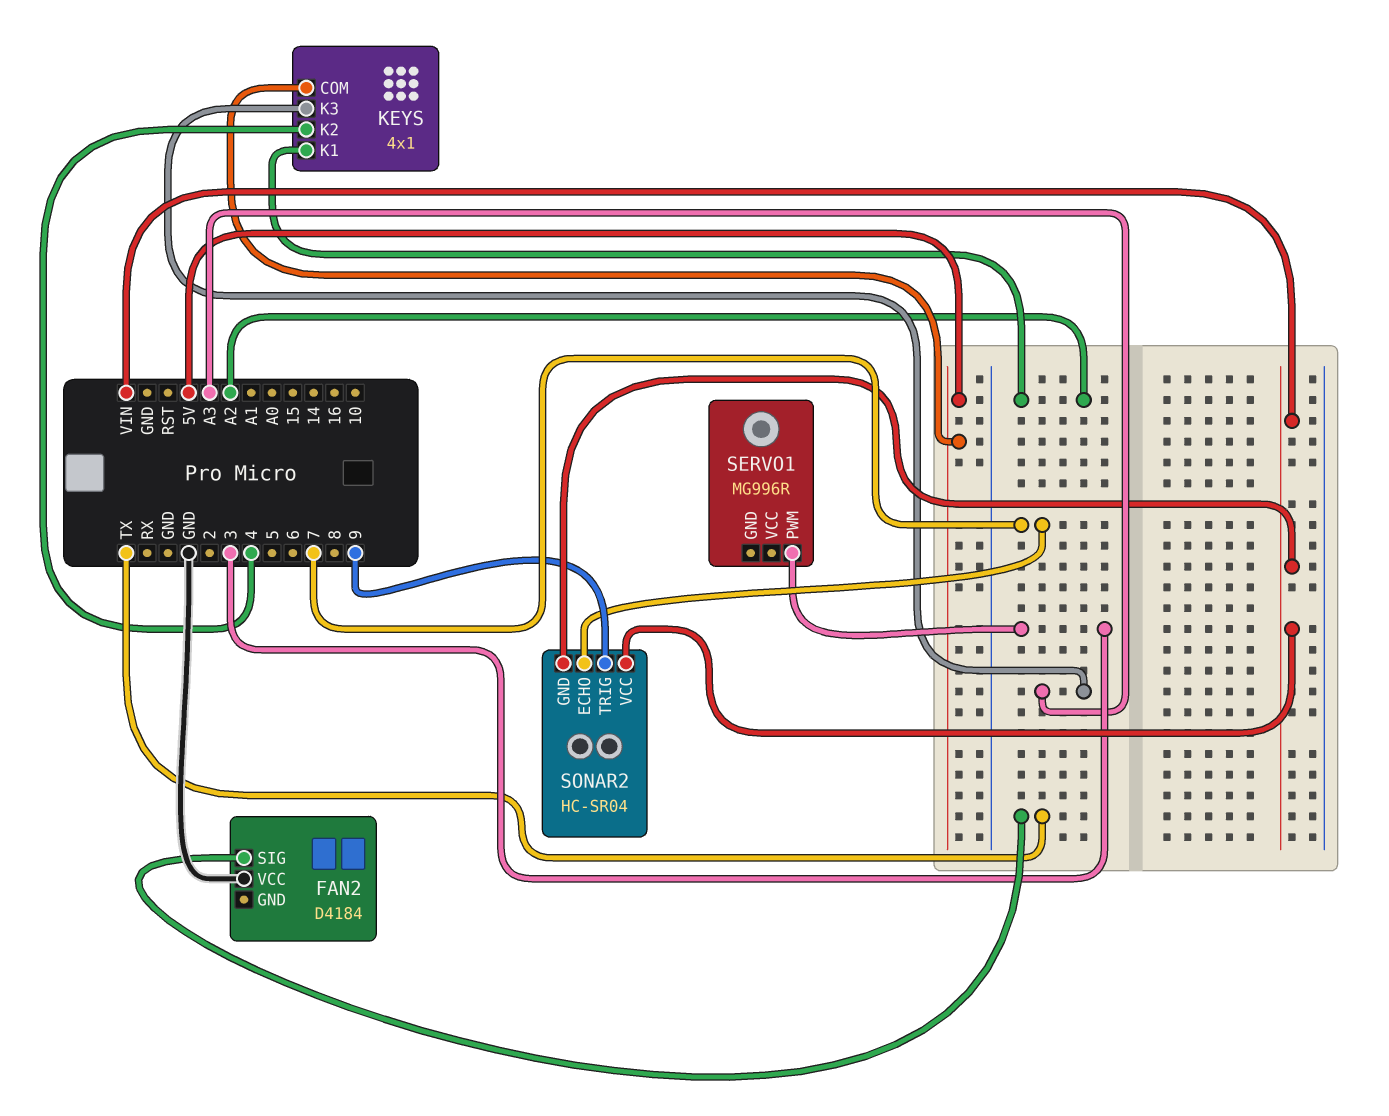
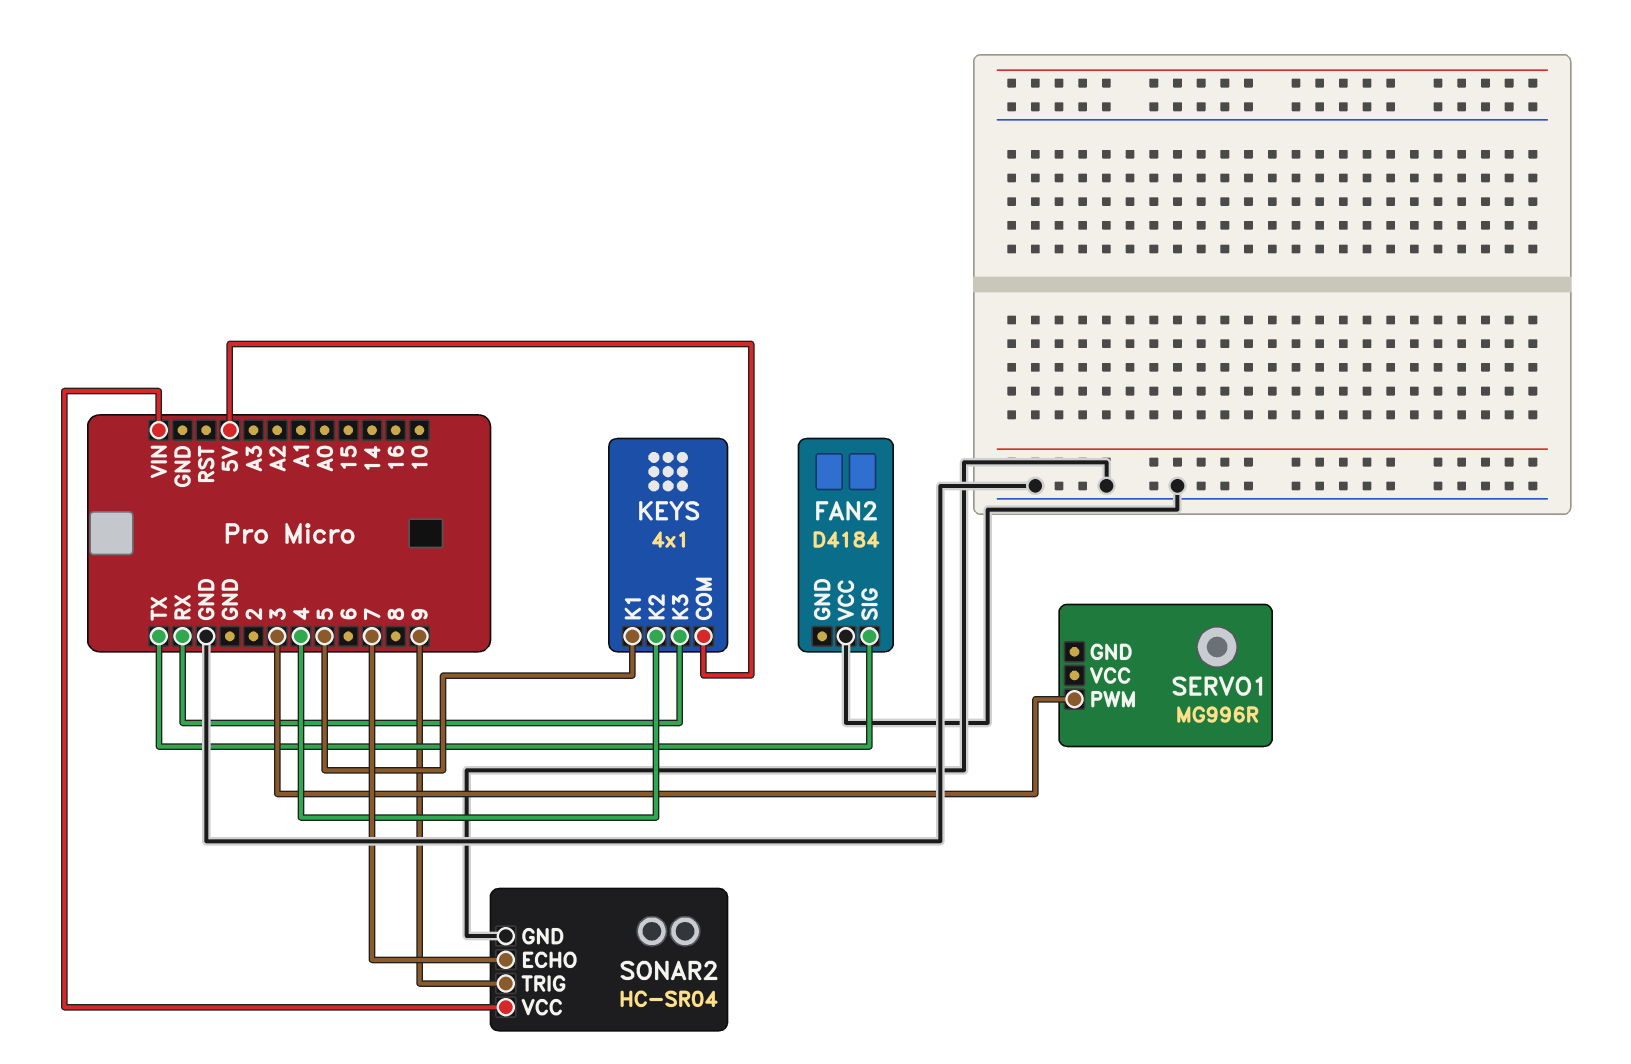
KEYS pin K1: A2 -> 5
KEYS pin K3: A3 -> RX
SONAR2 pin GND: VIN -> GND

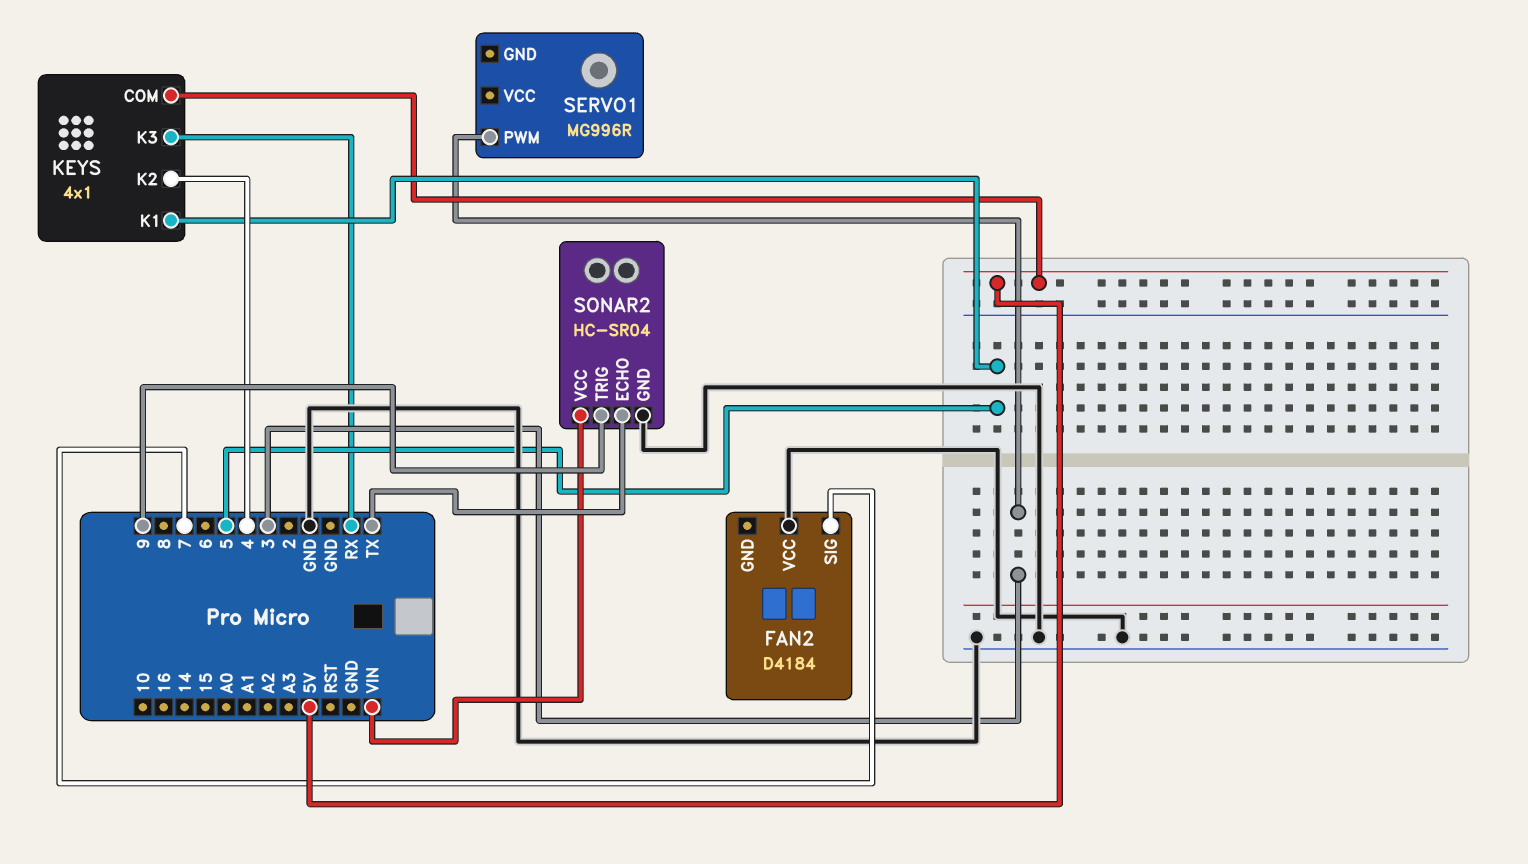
FAN2 pin SIG: TX -> 7
SONAR2 pin ECHO: 7 -> TX

